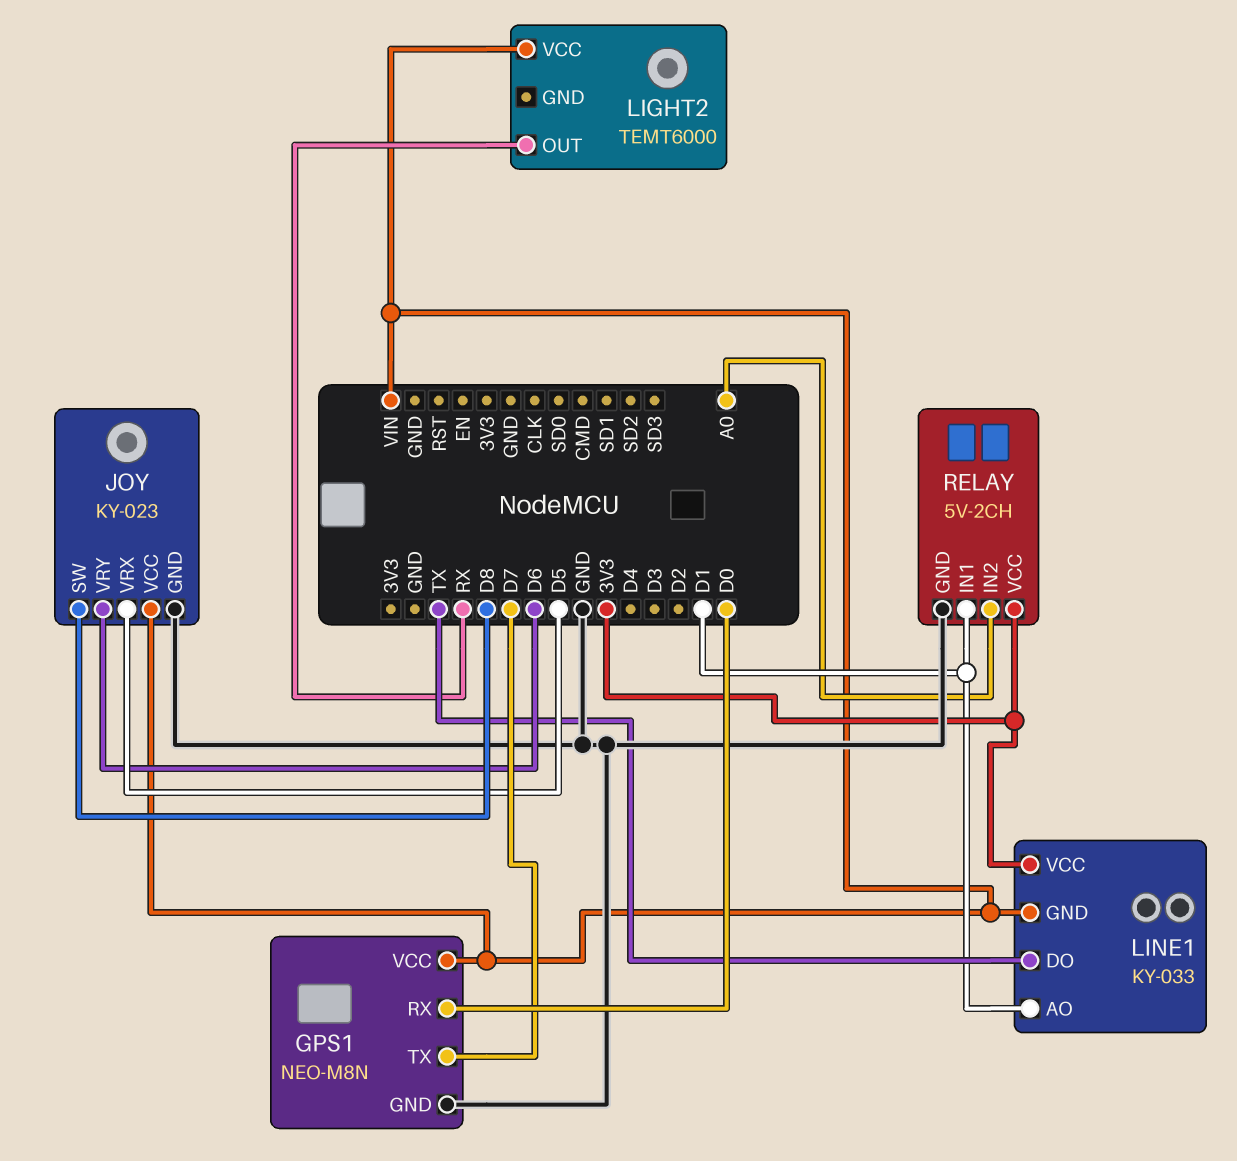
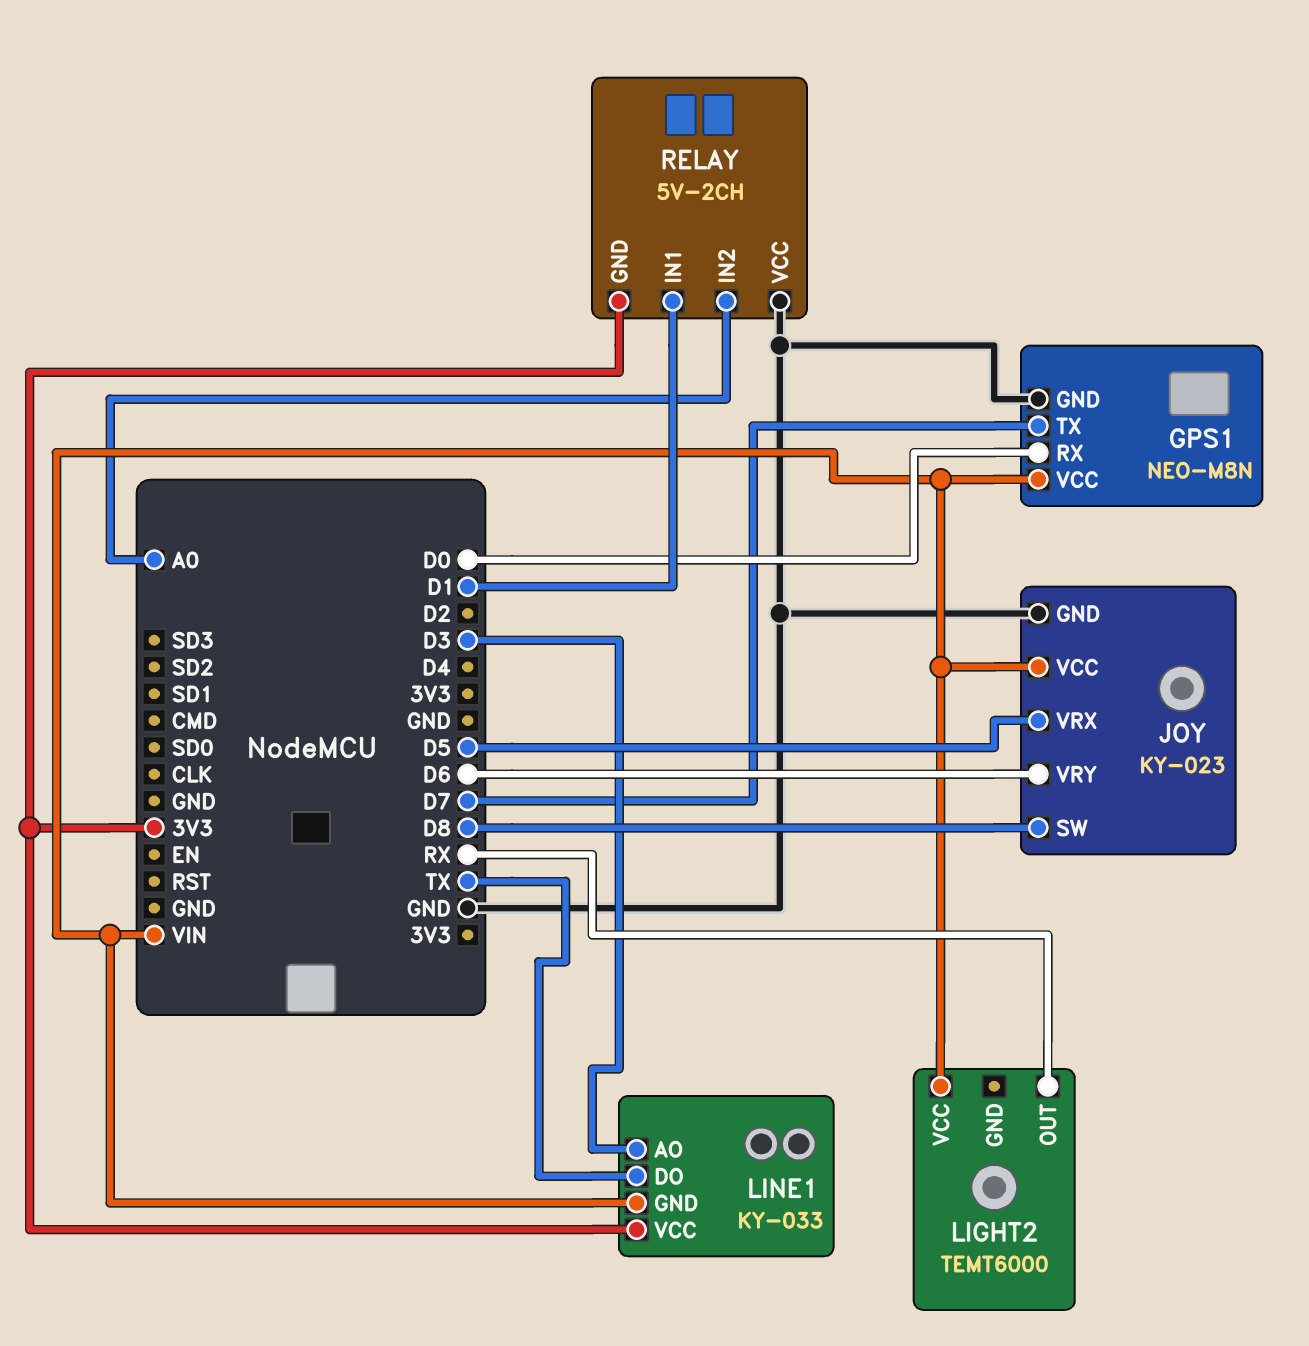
LINE1 pin AO: D1 -> D3
RELAY pin GND: GND -> 3V3
RELAY pin VCC: 3V3 -> GND

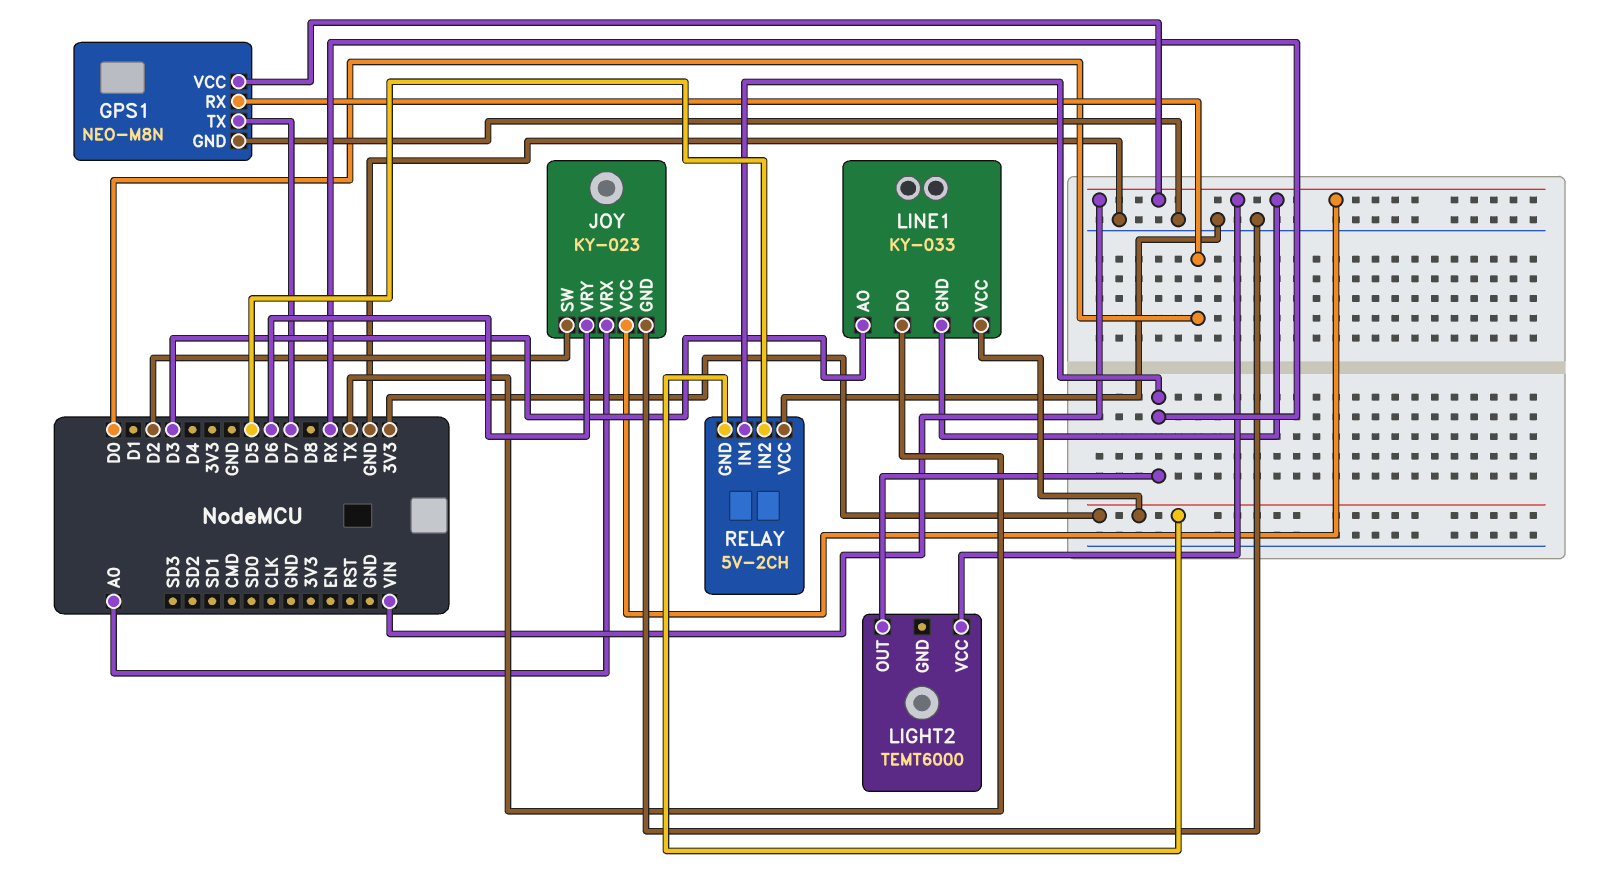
JOY pin SW: D8 -> D2
JOY pin VRX: D5 -> A0
RELAY pin IN1: D1 -> RX
RELAY pin IN2: A0 -> D5

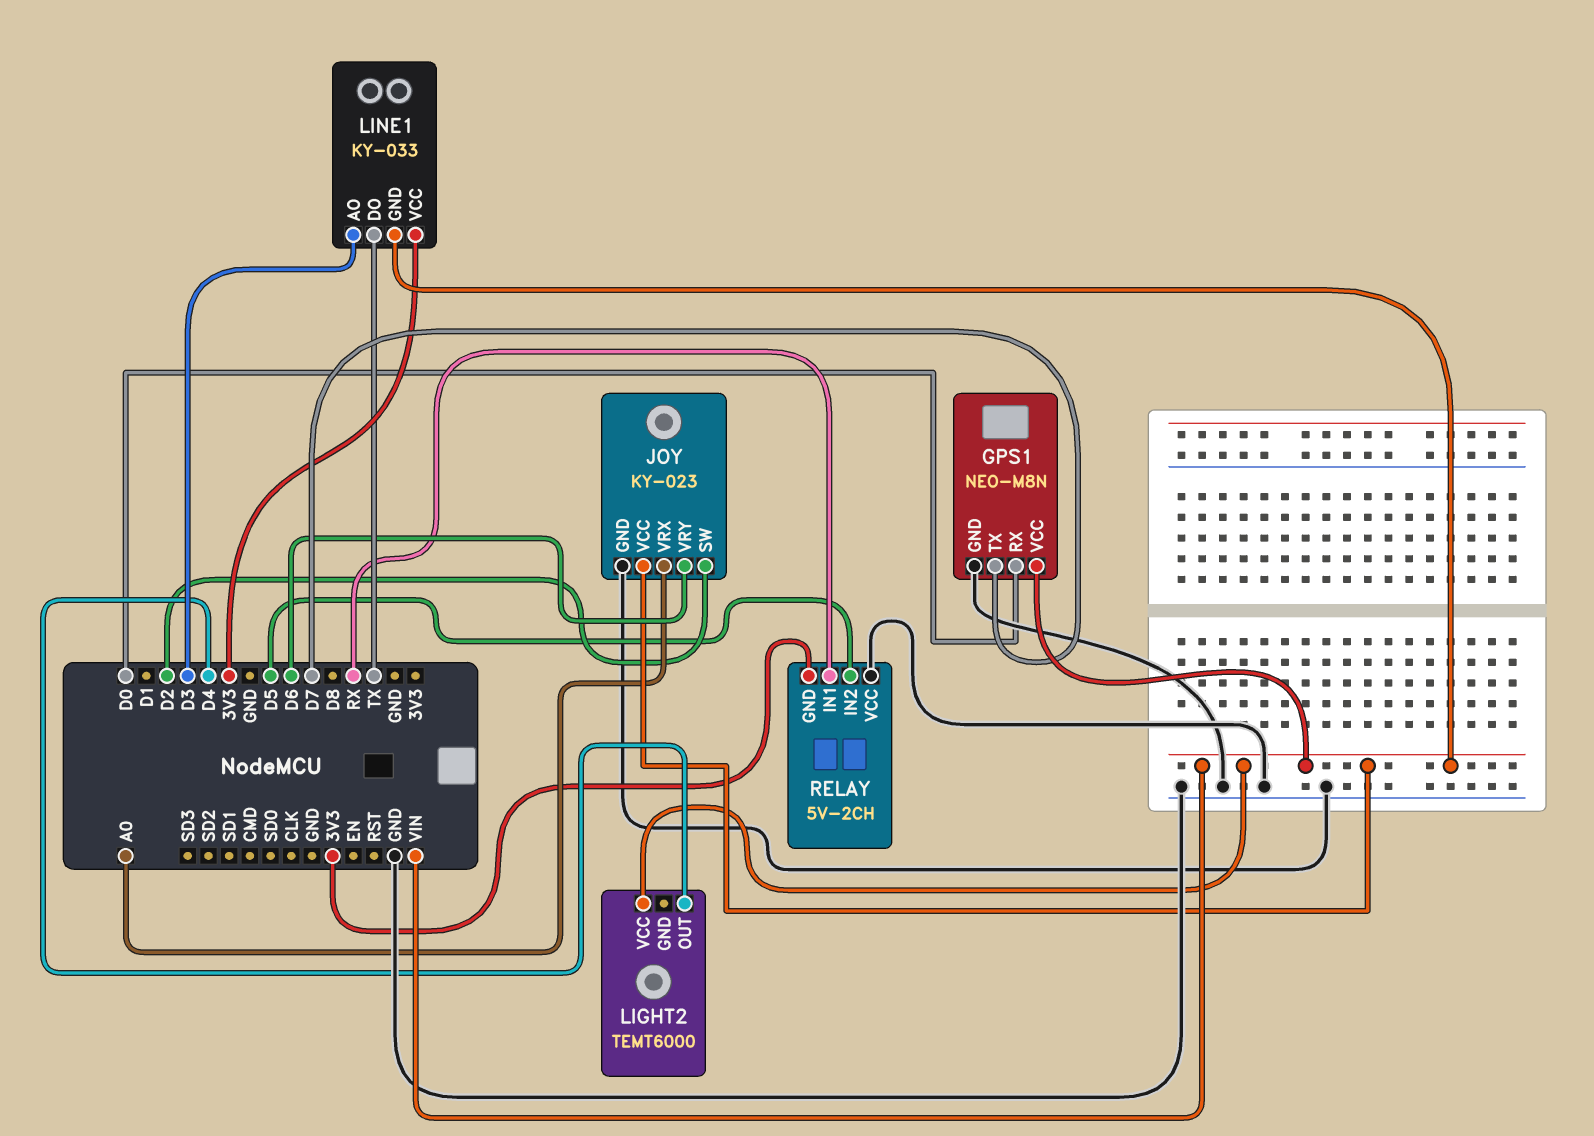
LIGHT2 pin OUT: RX -> D4

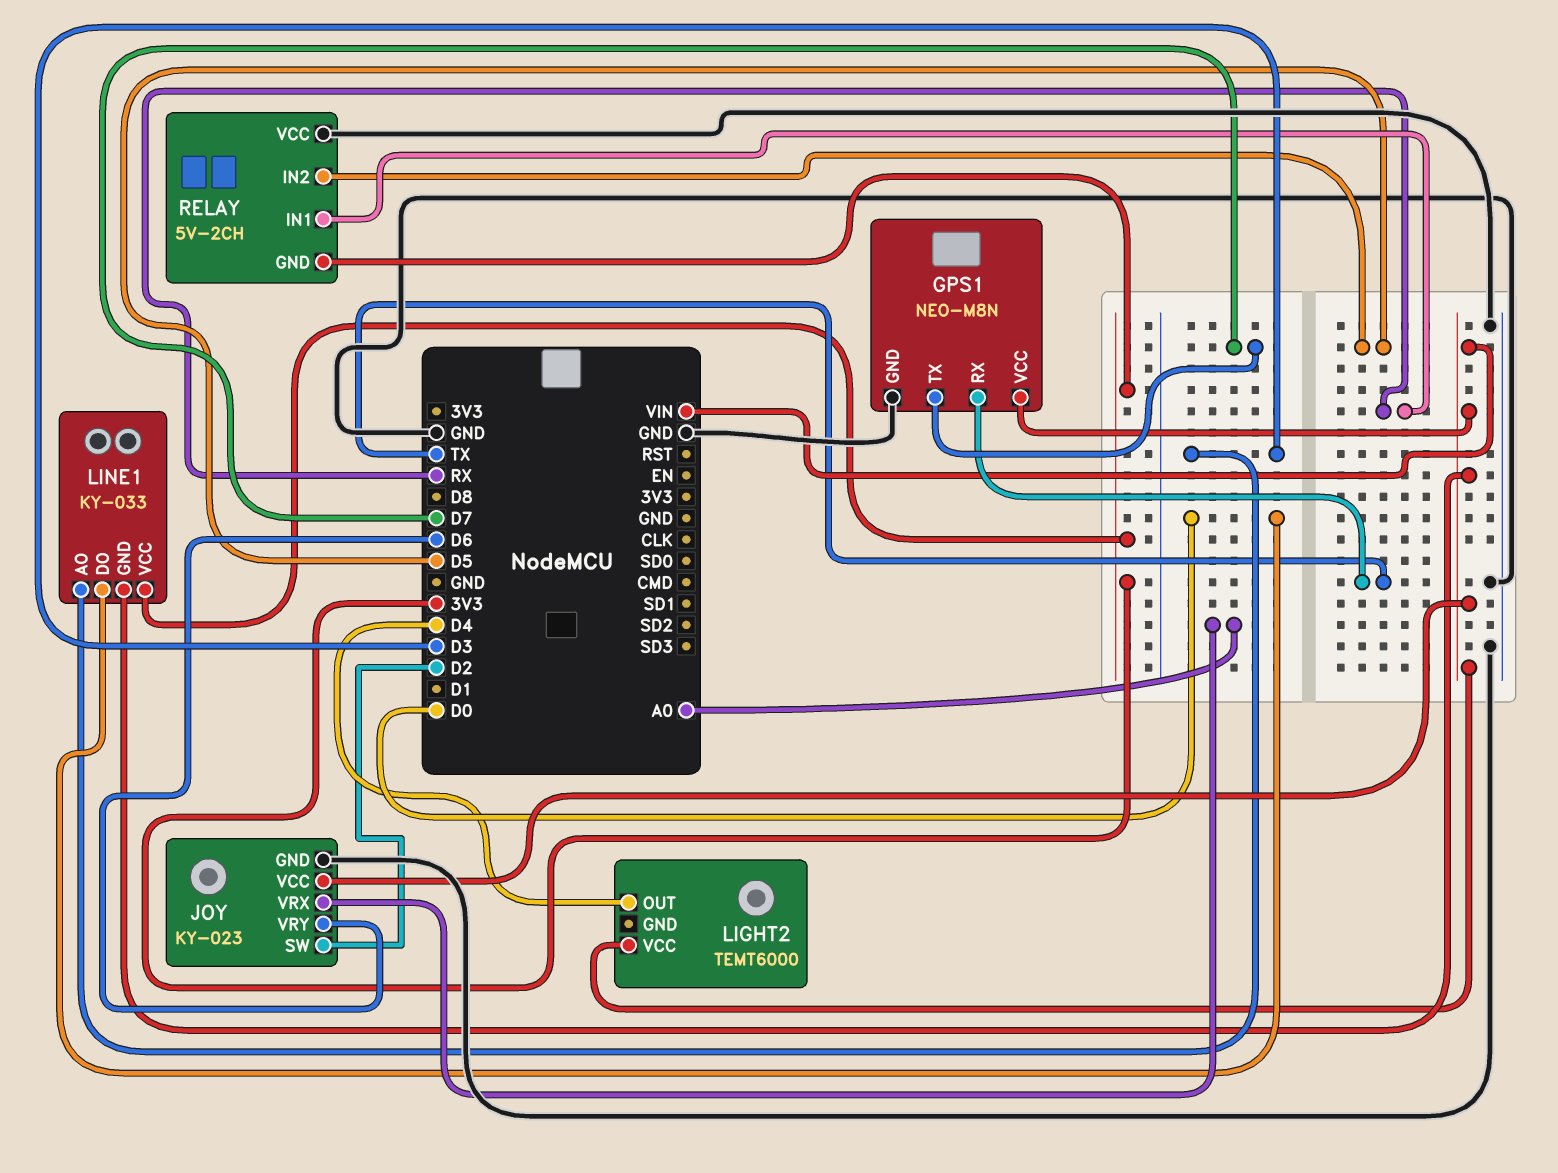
GPS1 pin RX: D0 -> TX
LINE1 pin DO: TX -> D0

